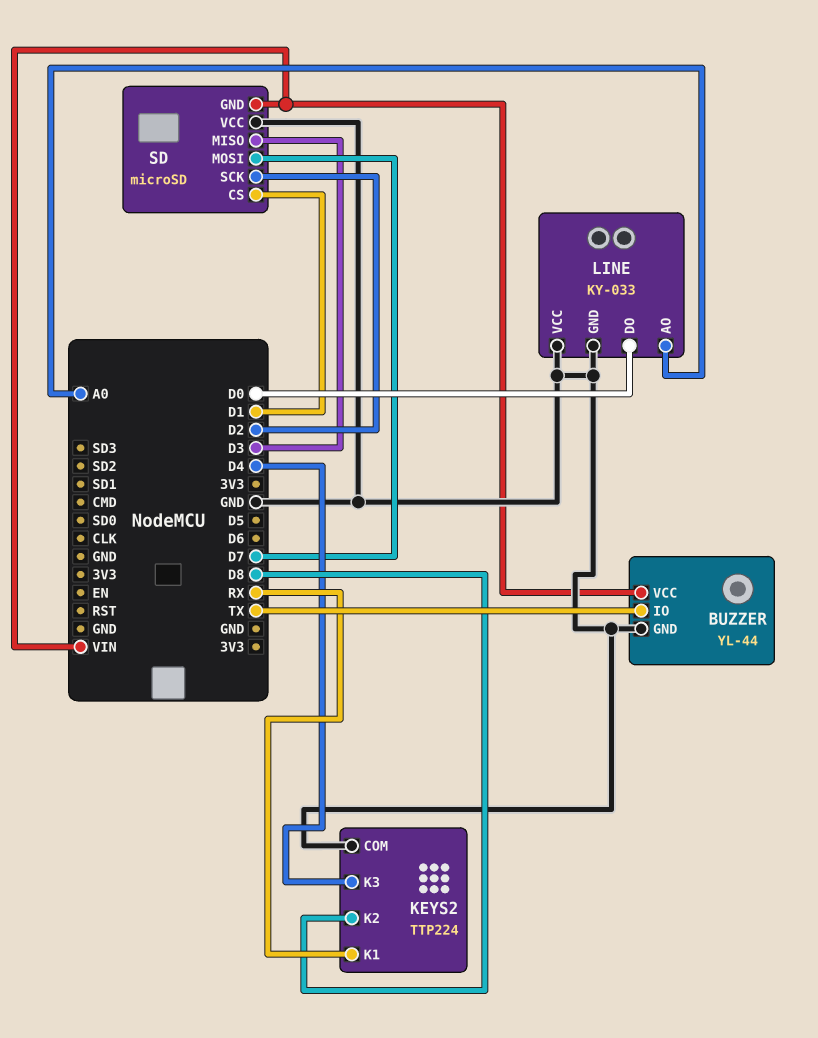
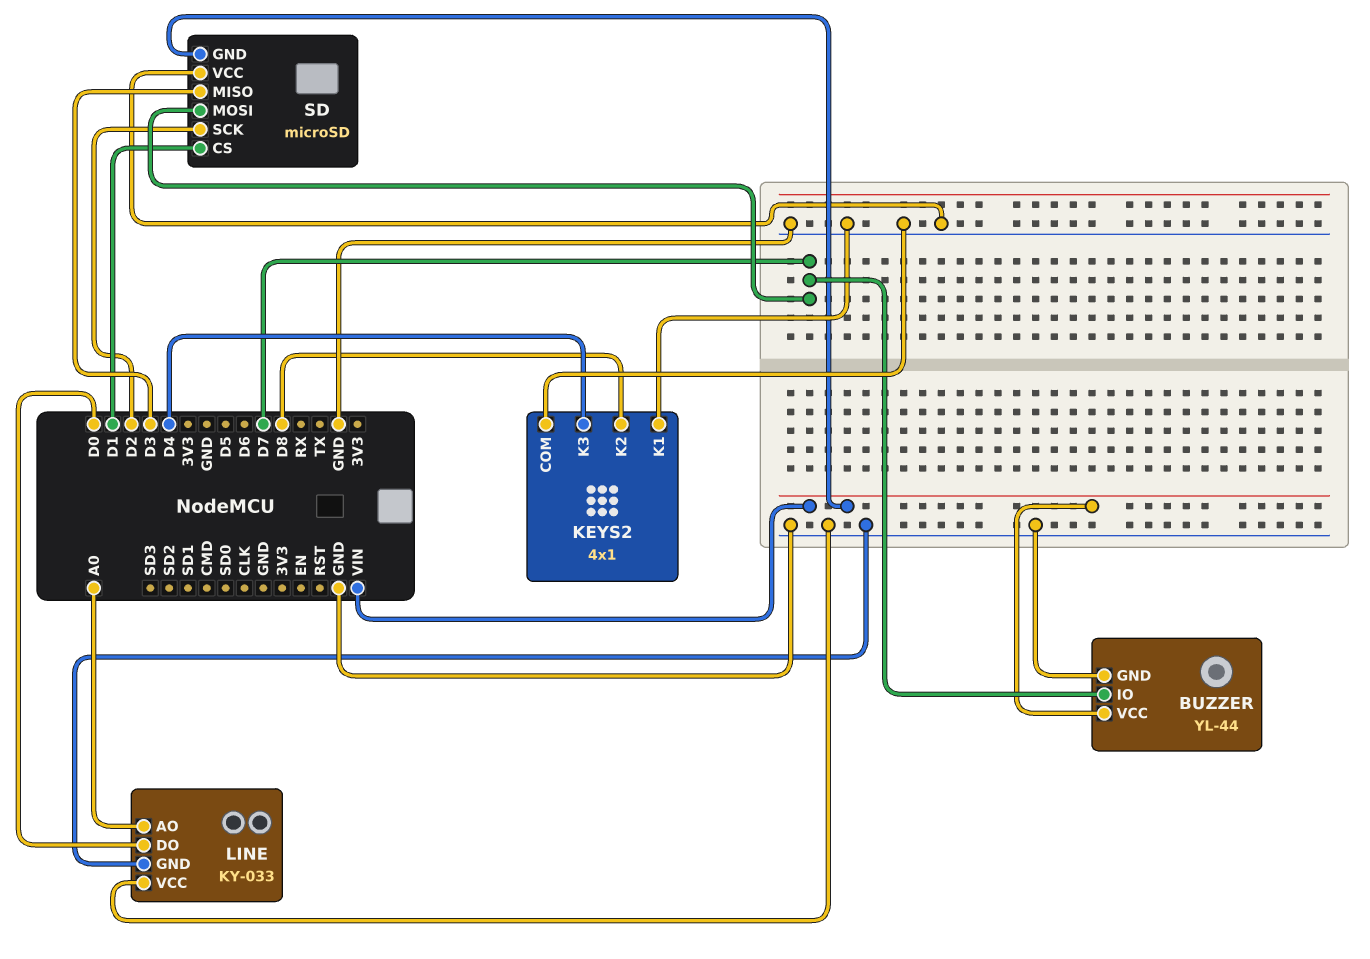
BUZZER pin IO: TX -> D7
KEYS2: TTP224 -> 4x1
KEYS2 pin K1: RX -> GND

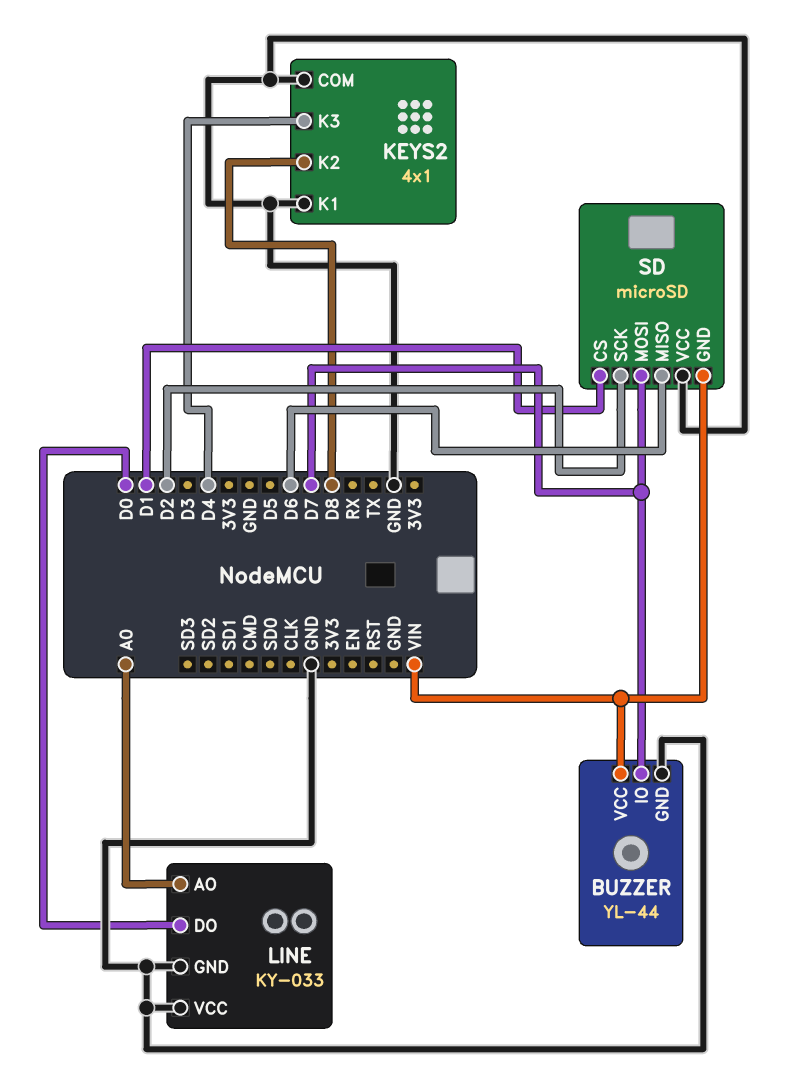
SD pin MISO: D3 -> D6

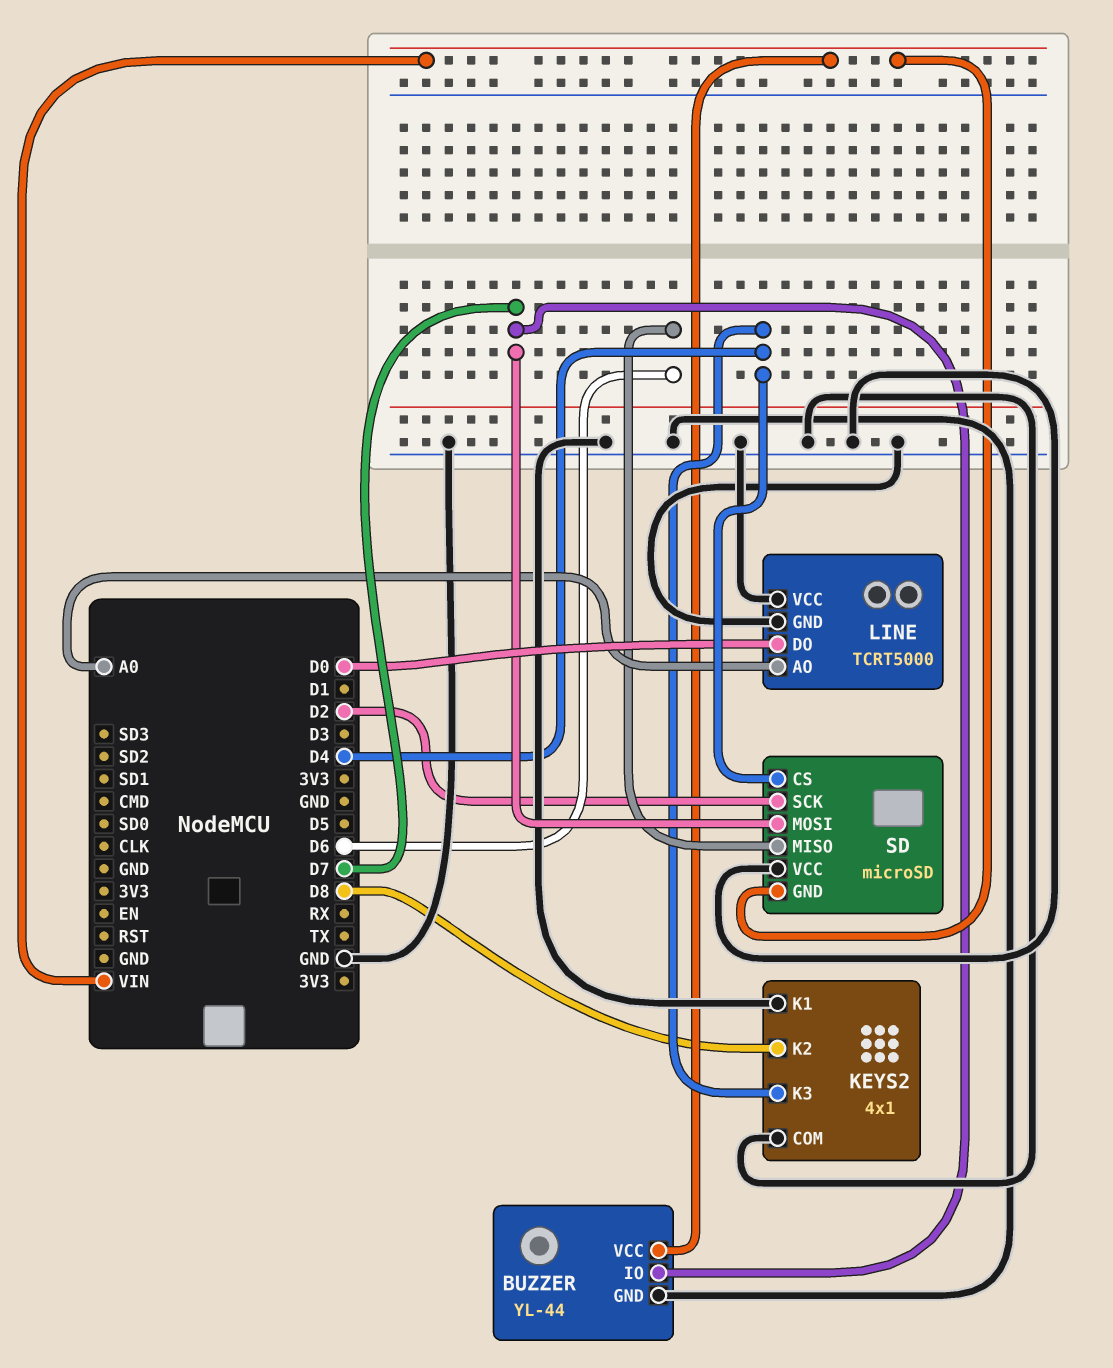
LINE: KY-033 -> TCRT5000
SD pin CS: D1 -> D4

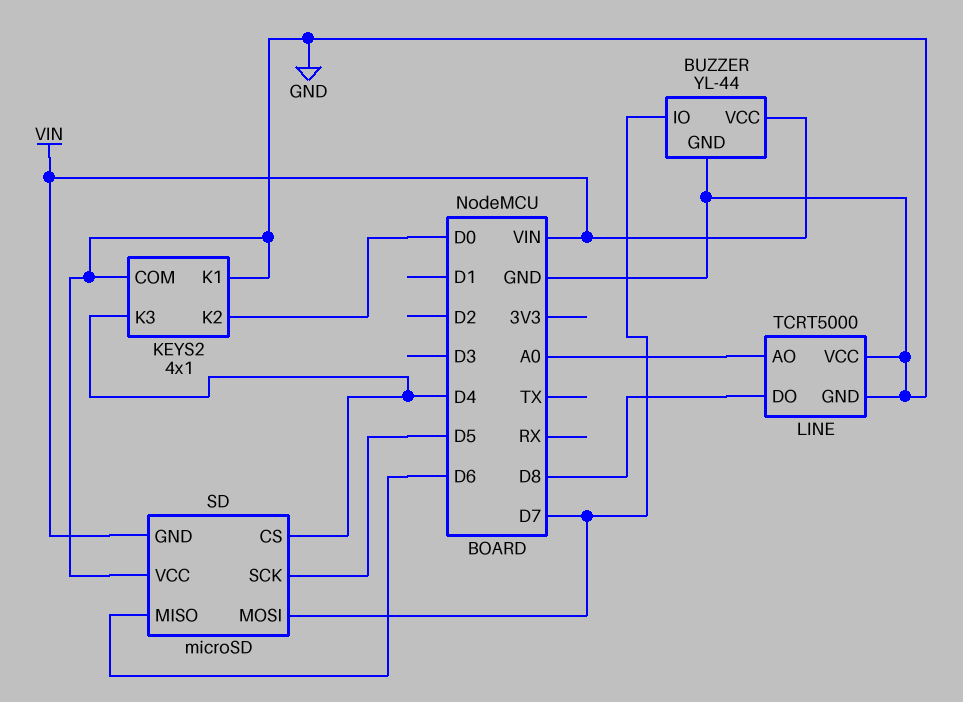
KEYS2 pin K2: D8 -> D0
LINE pin DO: D0 -> D8
SD pin SCK: D2 -> D5

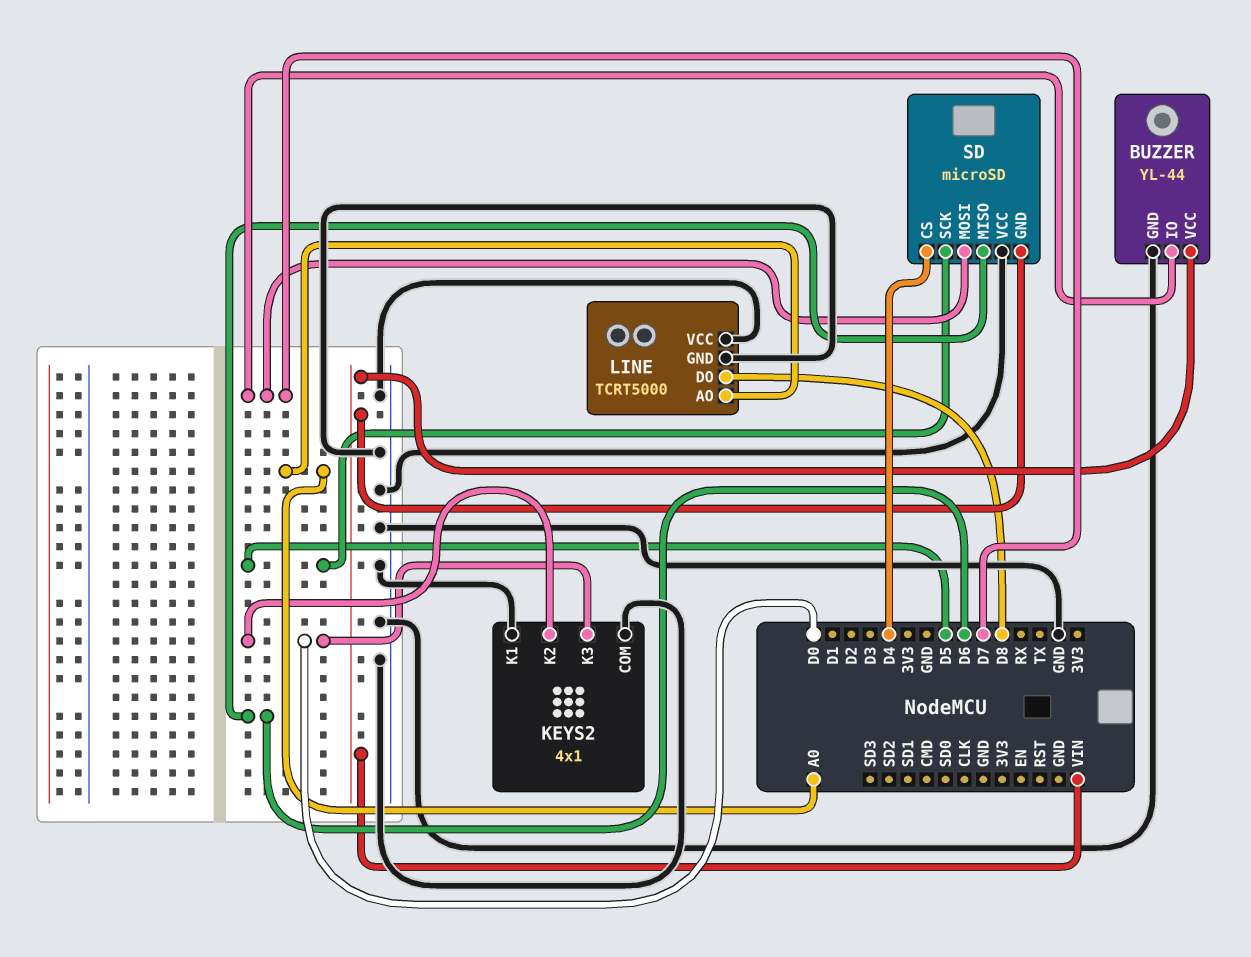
KEYS2 pin K3: D4 -> D0

